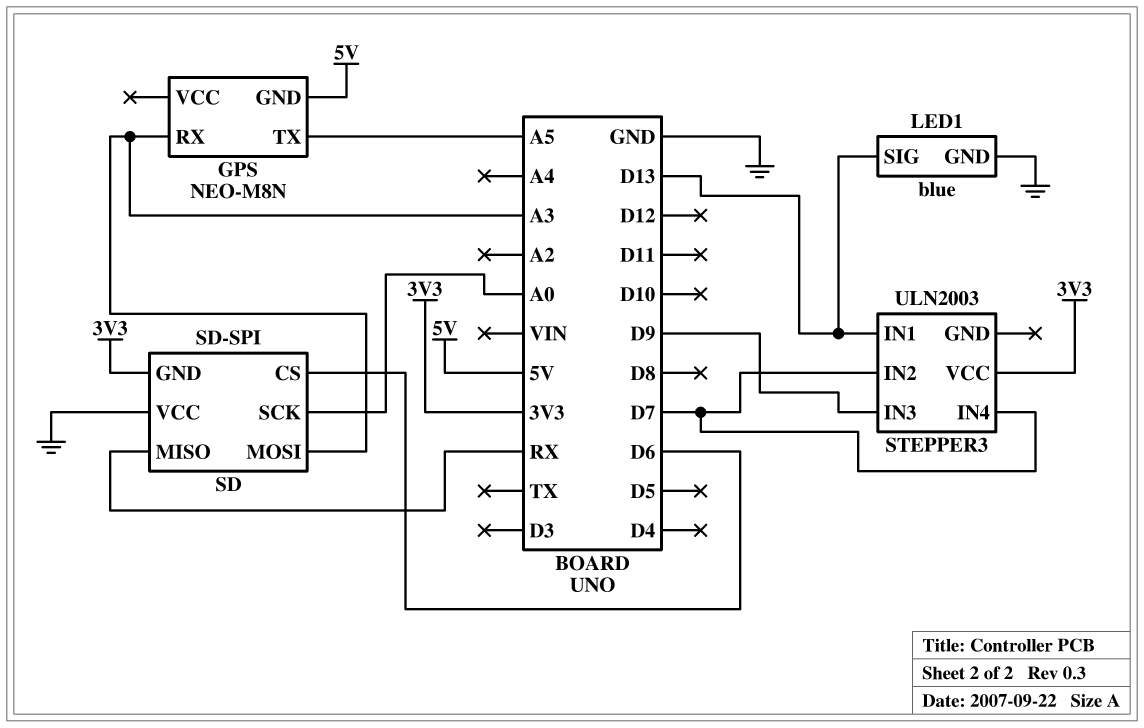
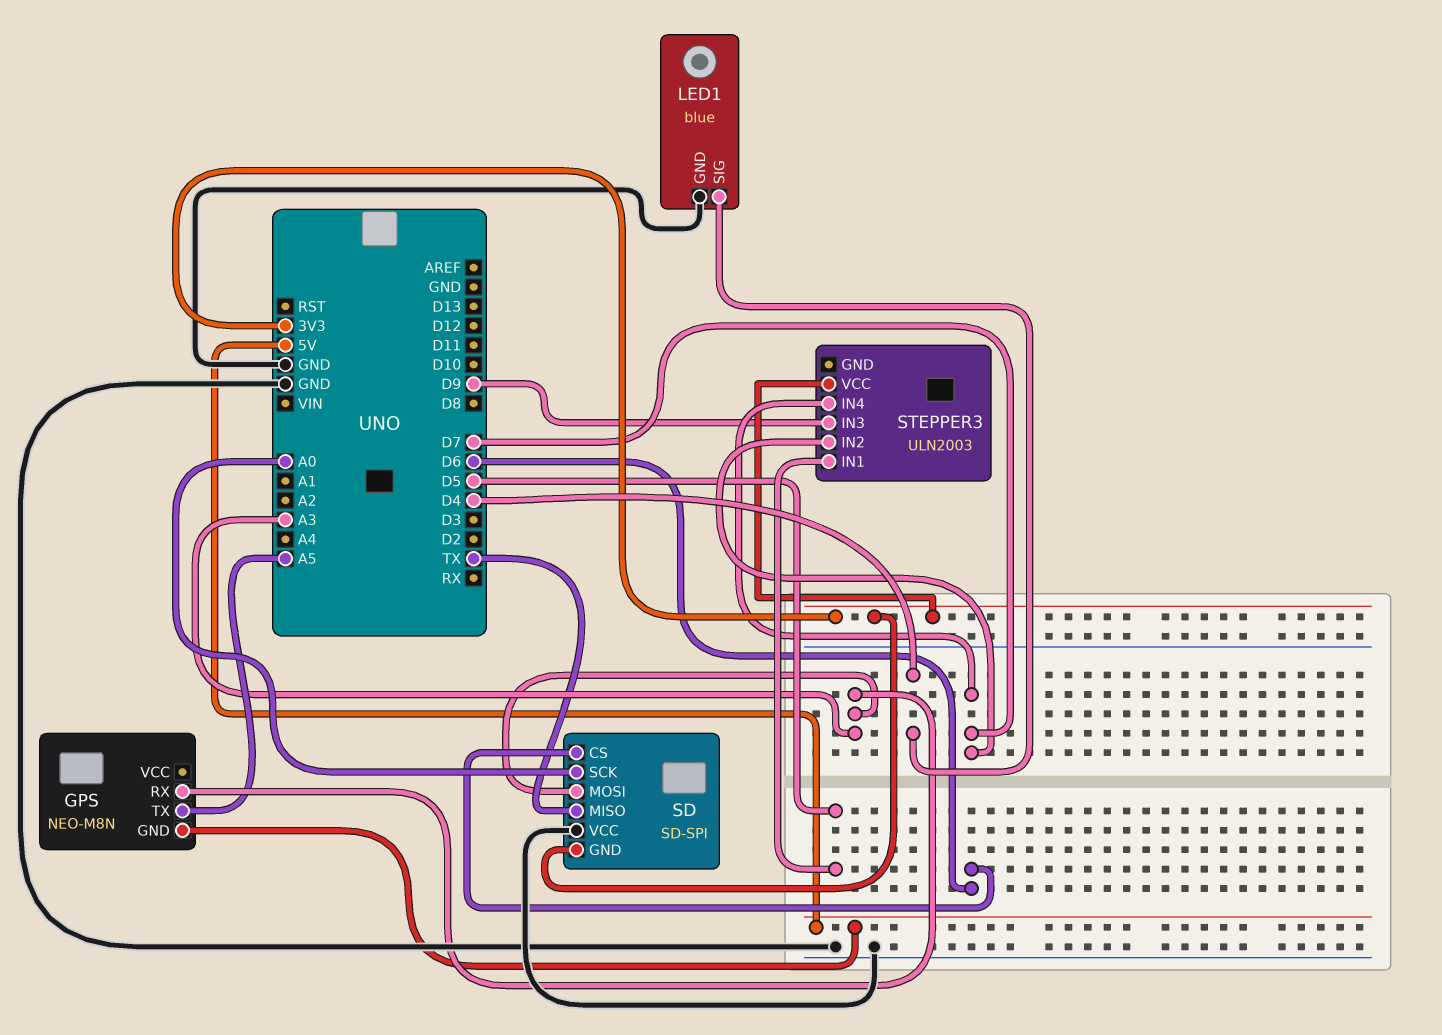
LED1 pin SIG: D13 -> D4
SD pin MISO: RX -> TX
STEPPER3 pin IN1: D13 -> D5

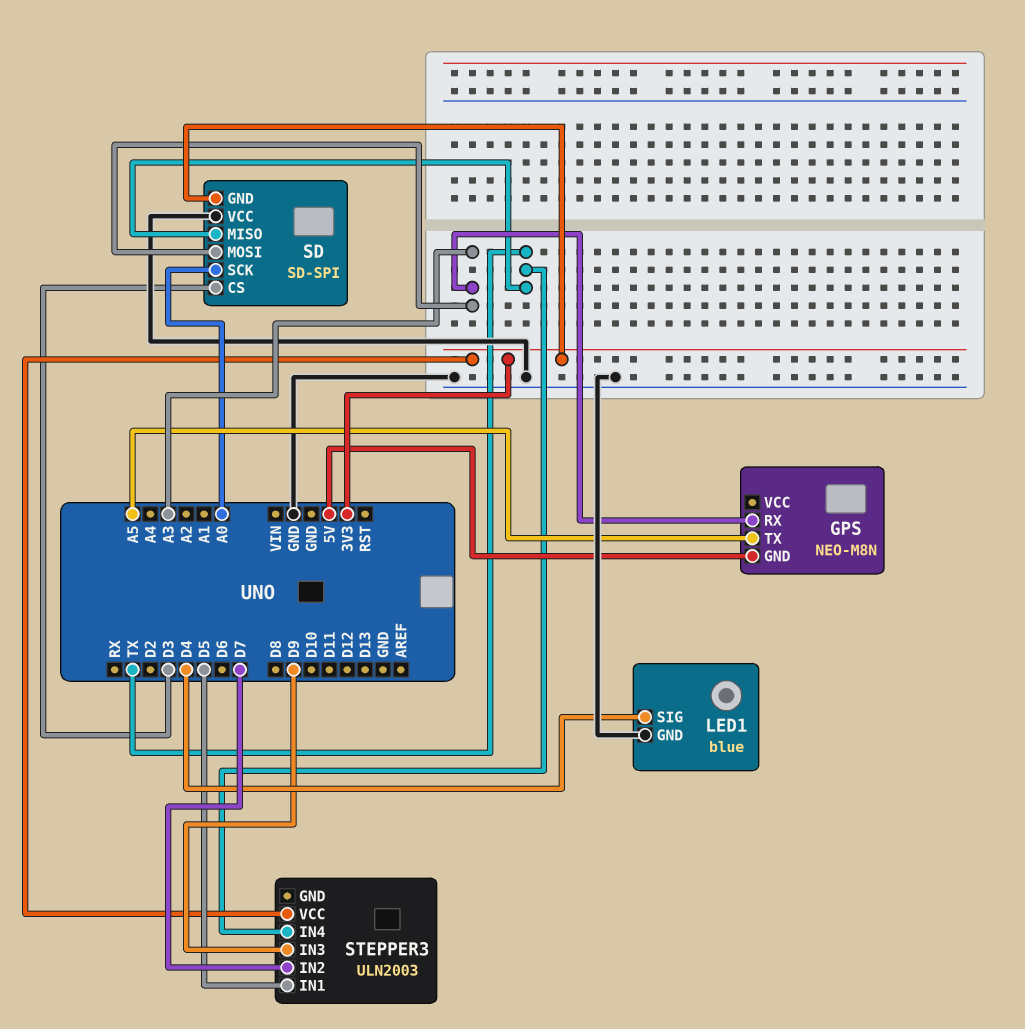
SD pin CS: D6 -> D3
STEPPER3 pin IN4: D7 -> TX

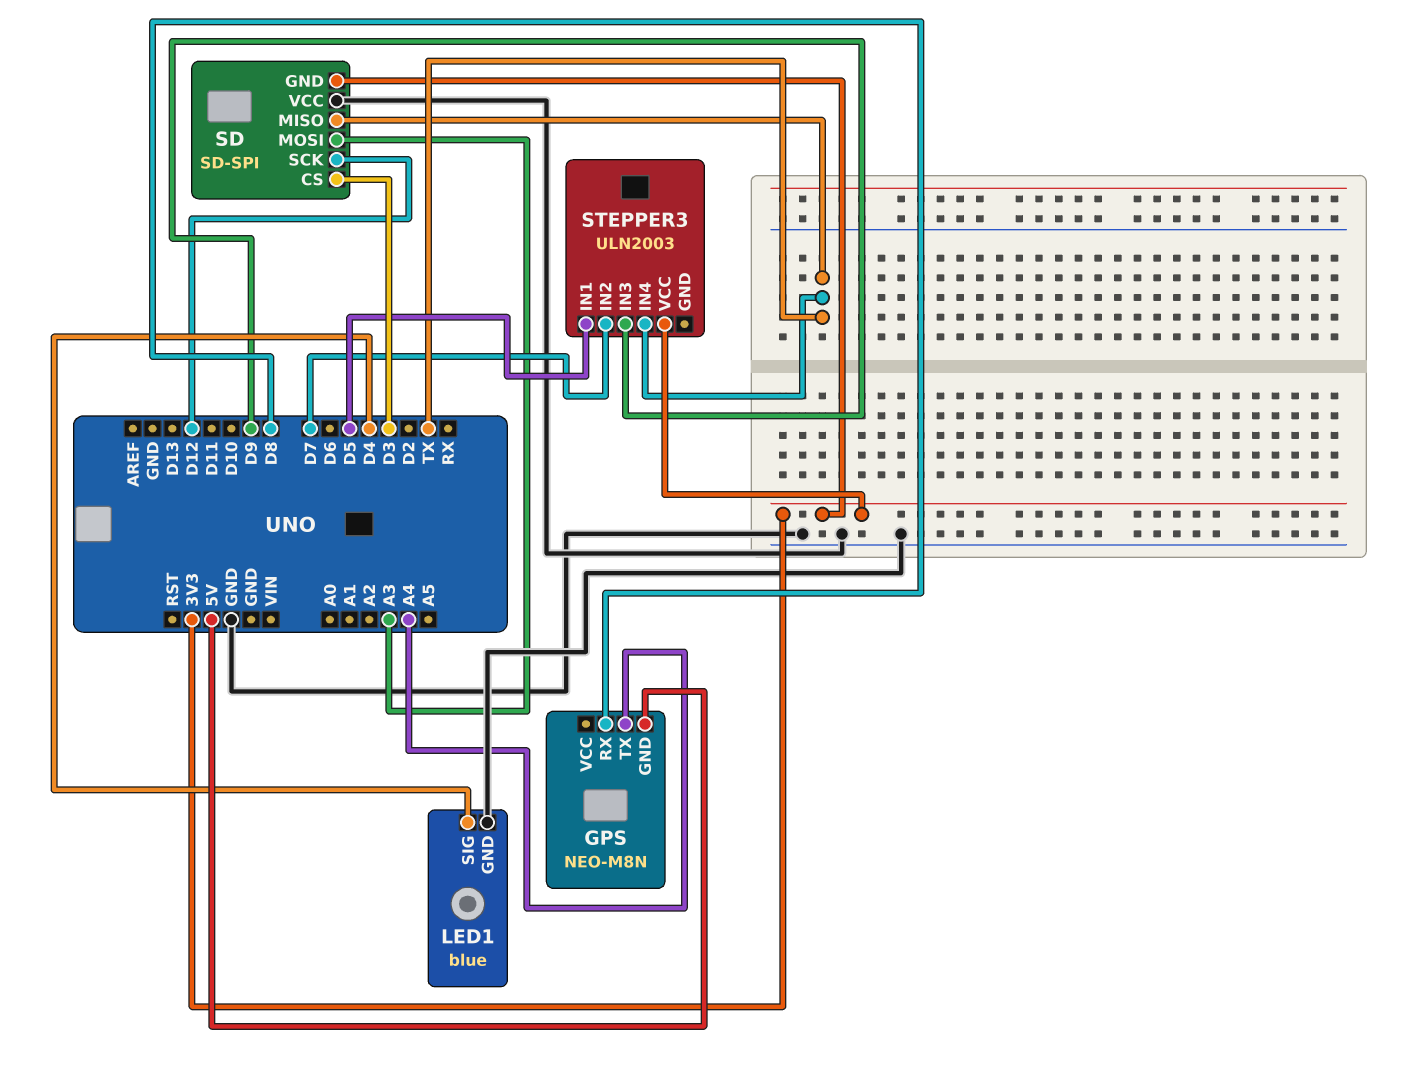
GPS pin RX: A3 -> D8
GPS pin TX: A5 -> A4
SD pin SCK: A0 -> D12

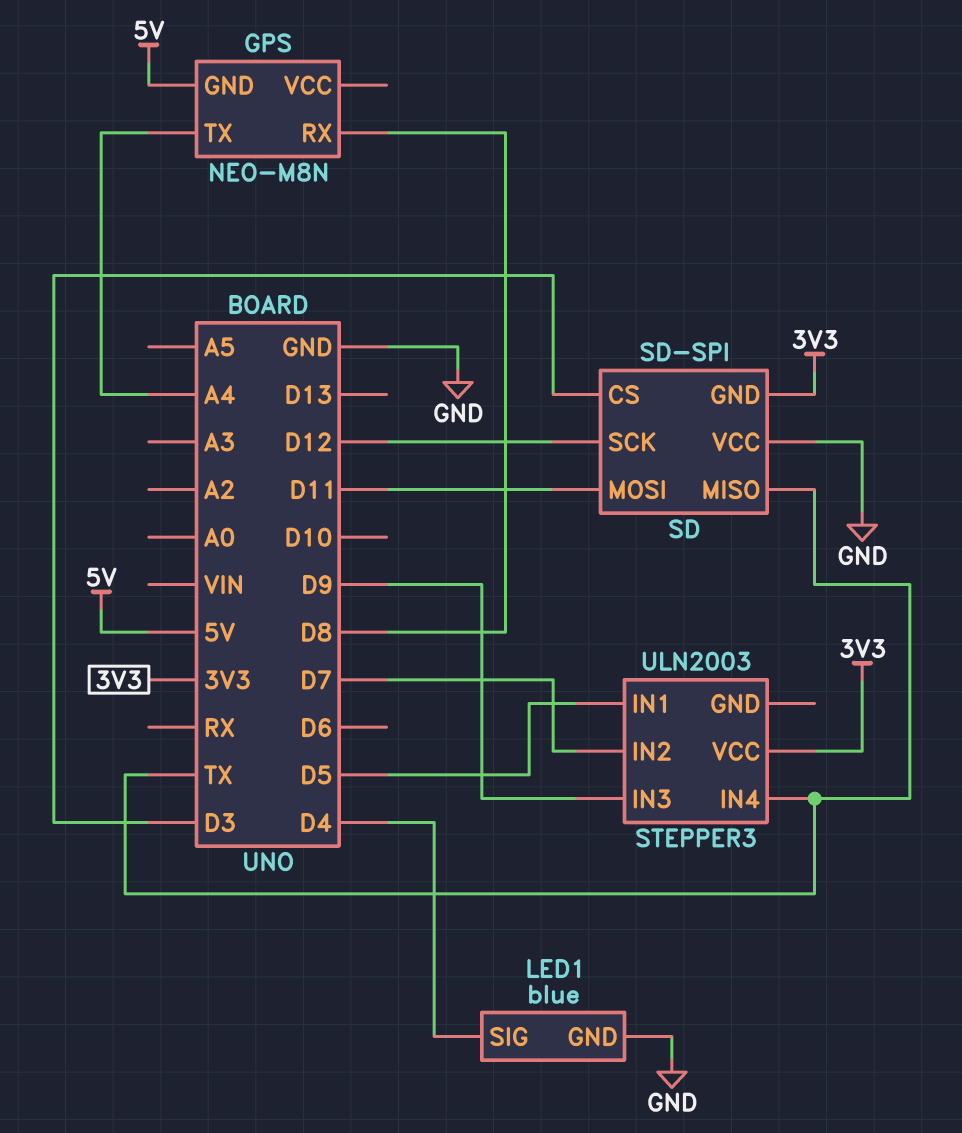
SD pin MOSI: A3 -> D11

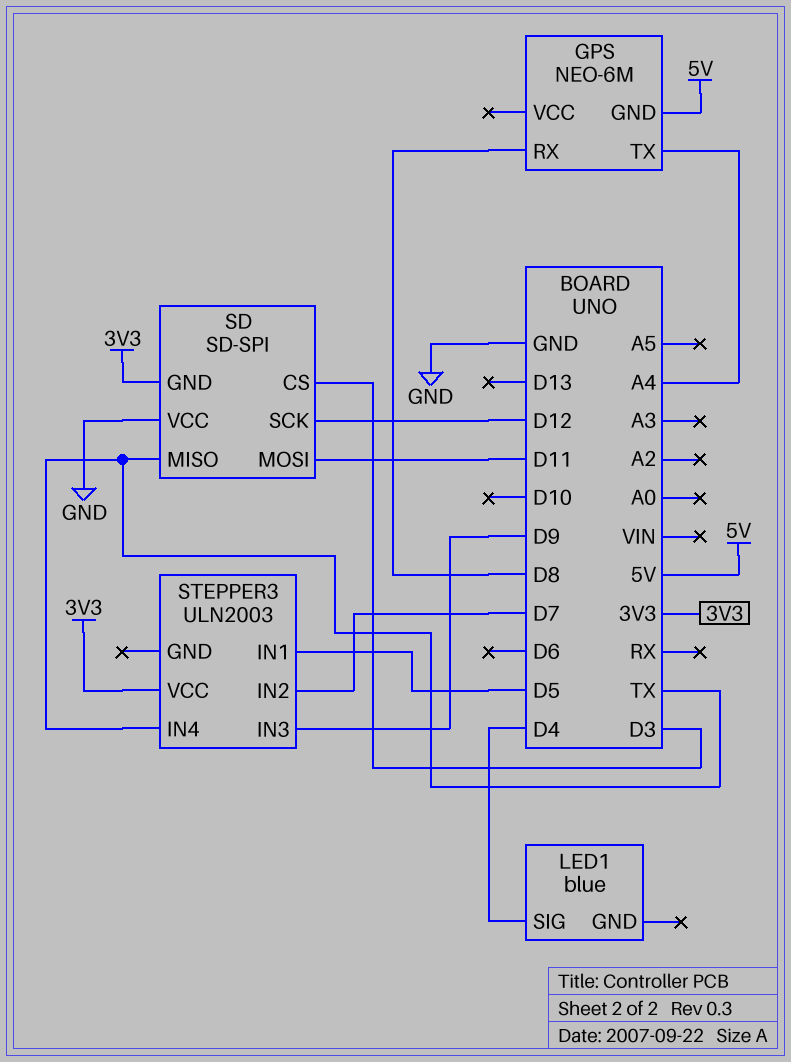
GPS: NEO-M8N -> NEO-6M
LED1 pin GND: GND -> none

